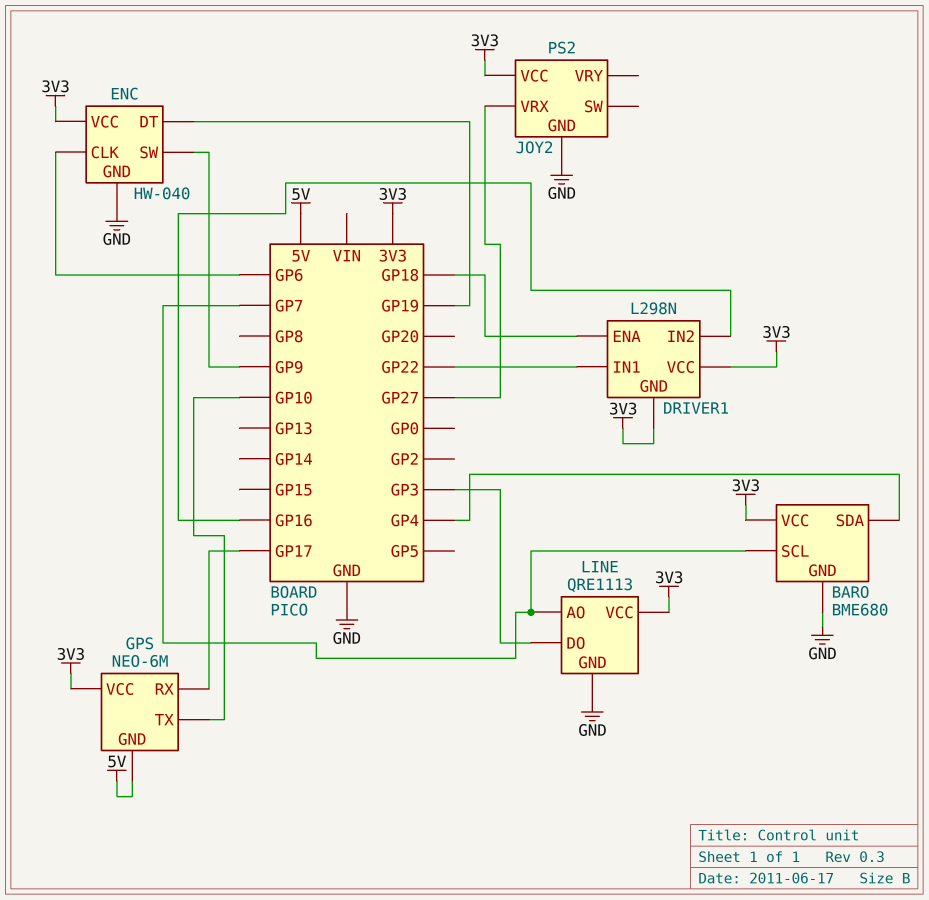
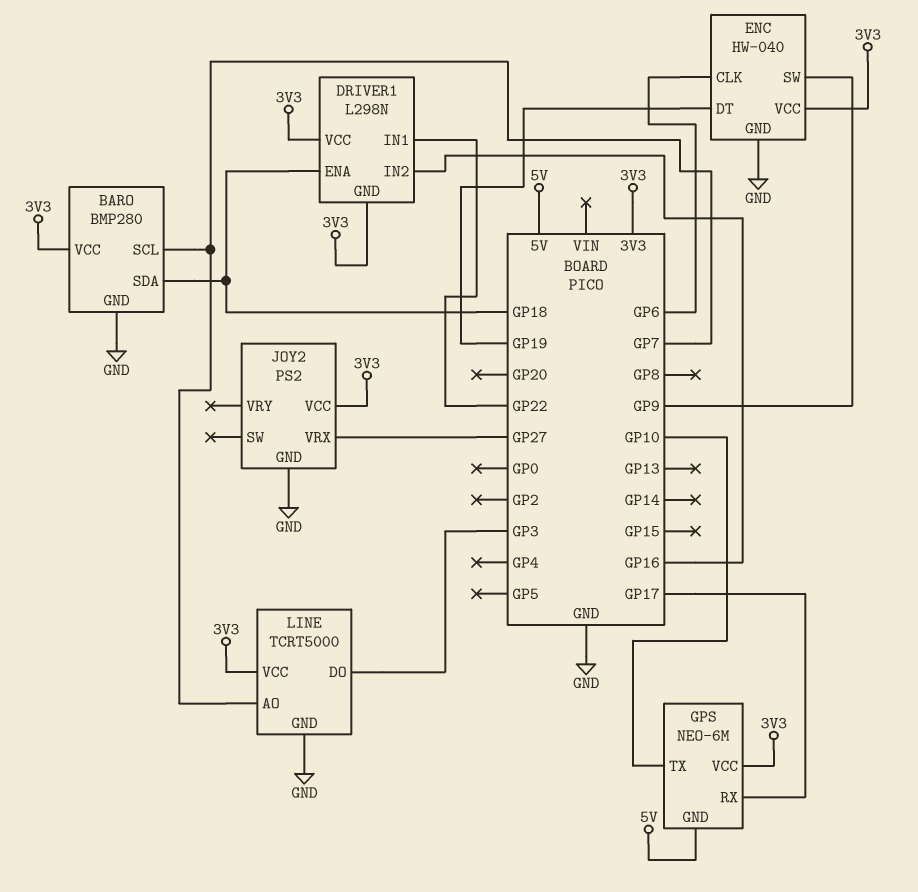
BARO: BME680 -> BMP280
BARO pin SDA: GP4 -> GP18
LINE: QRE1113 -> TCRT5000

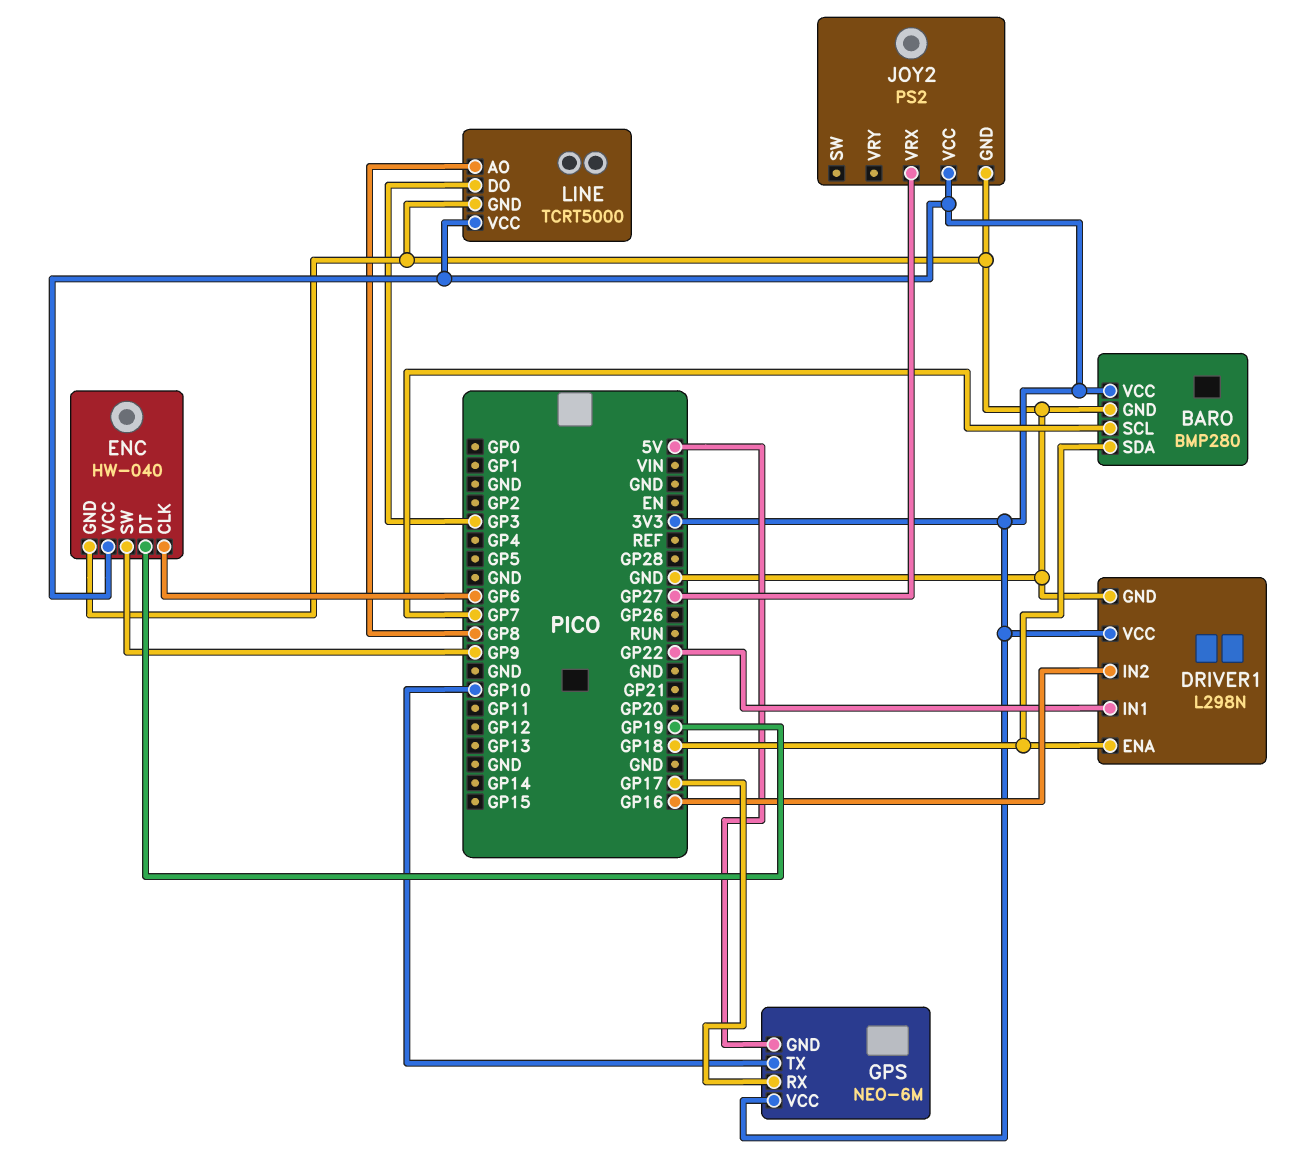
DRIVER1 pin GND: 3V3 -> GND
LINE pin AO: GP7 -> GP8

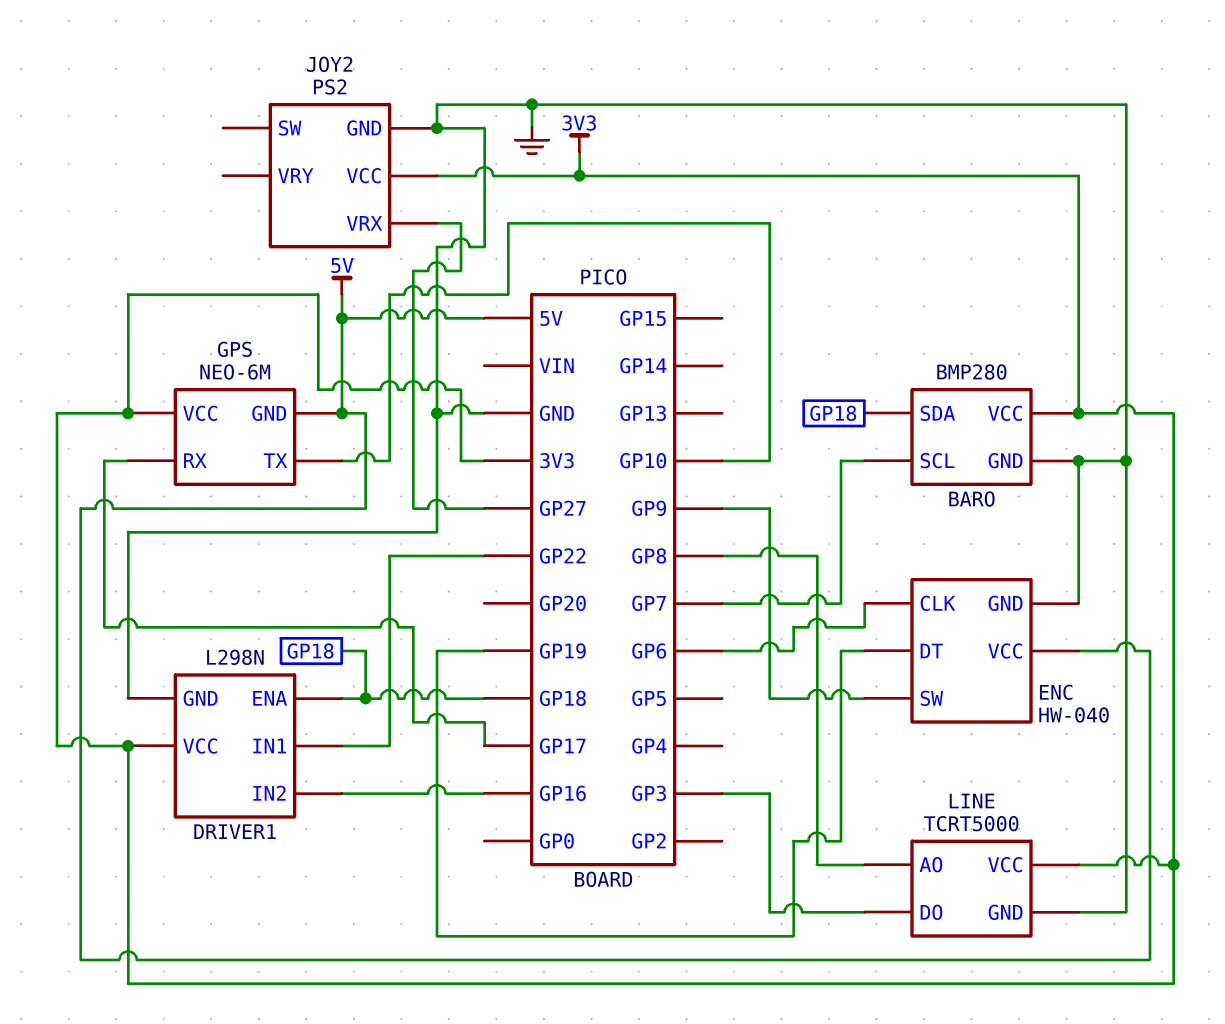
ENC pin VCC: 3V3 -> 5V

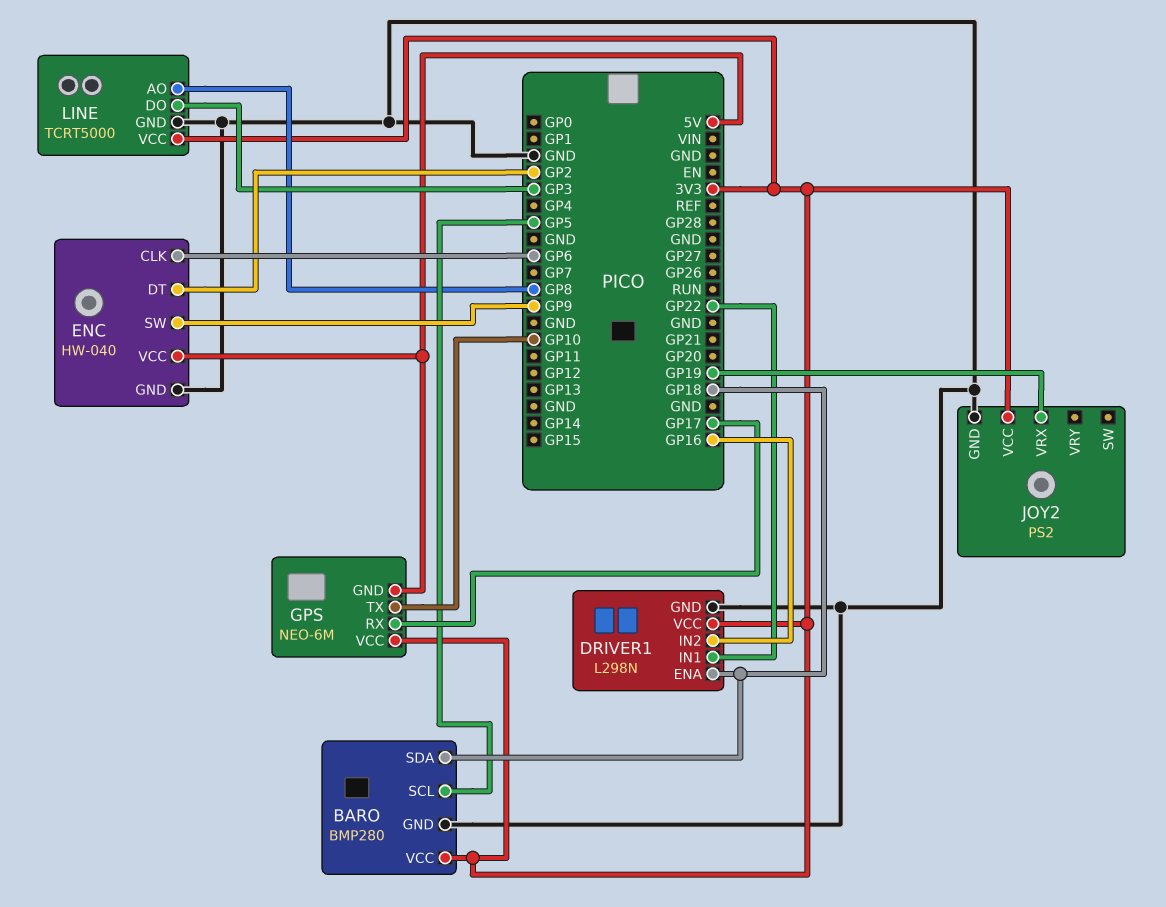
BARO pin SCL: GP7 -> GP5
ENC pin DT: GP19 -> GP2
JOY2 pin VRX: GP27 -> GP19

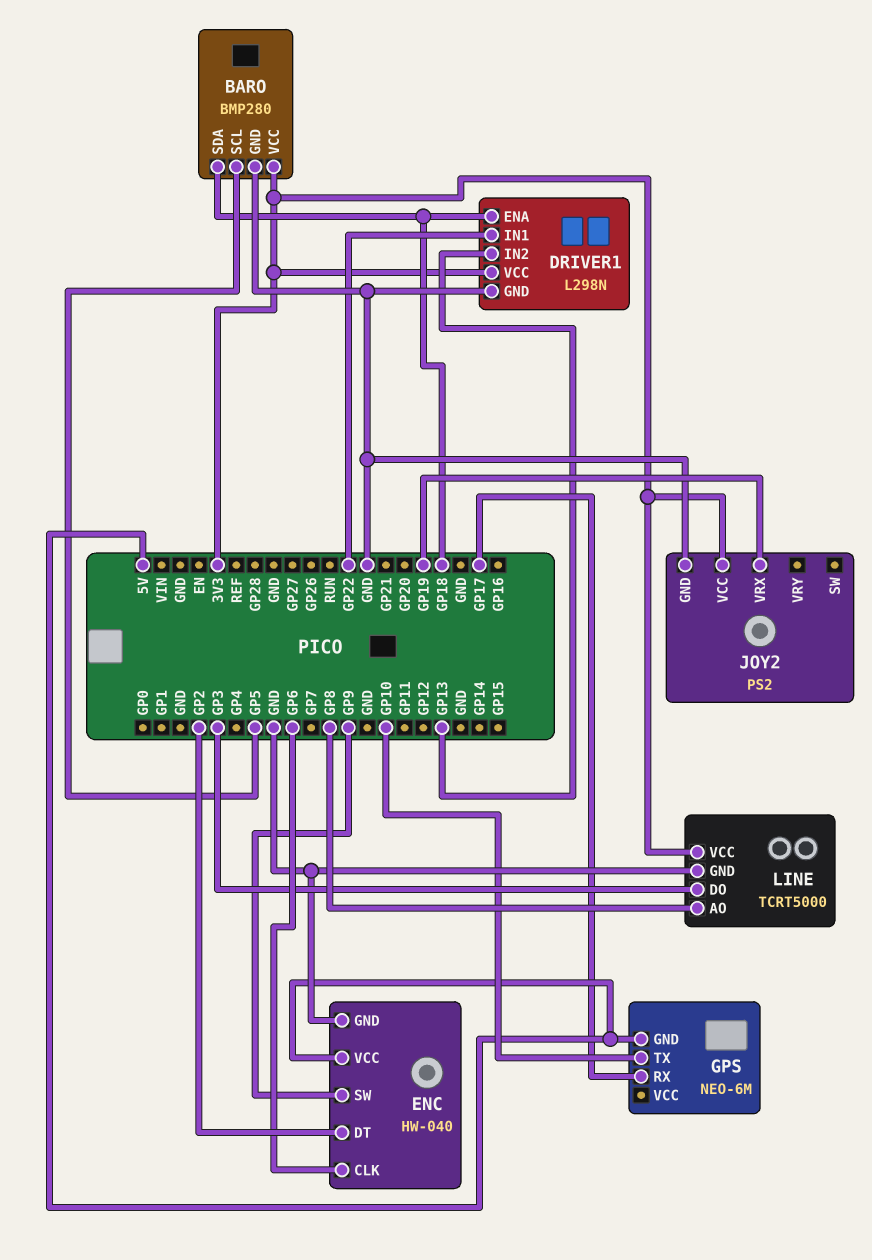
DRIVER1 pin IN2: GP16 -> GP13
GPS pin VCC: 3V3 -> none

